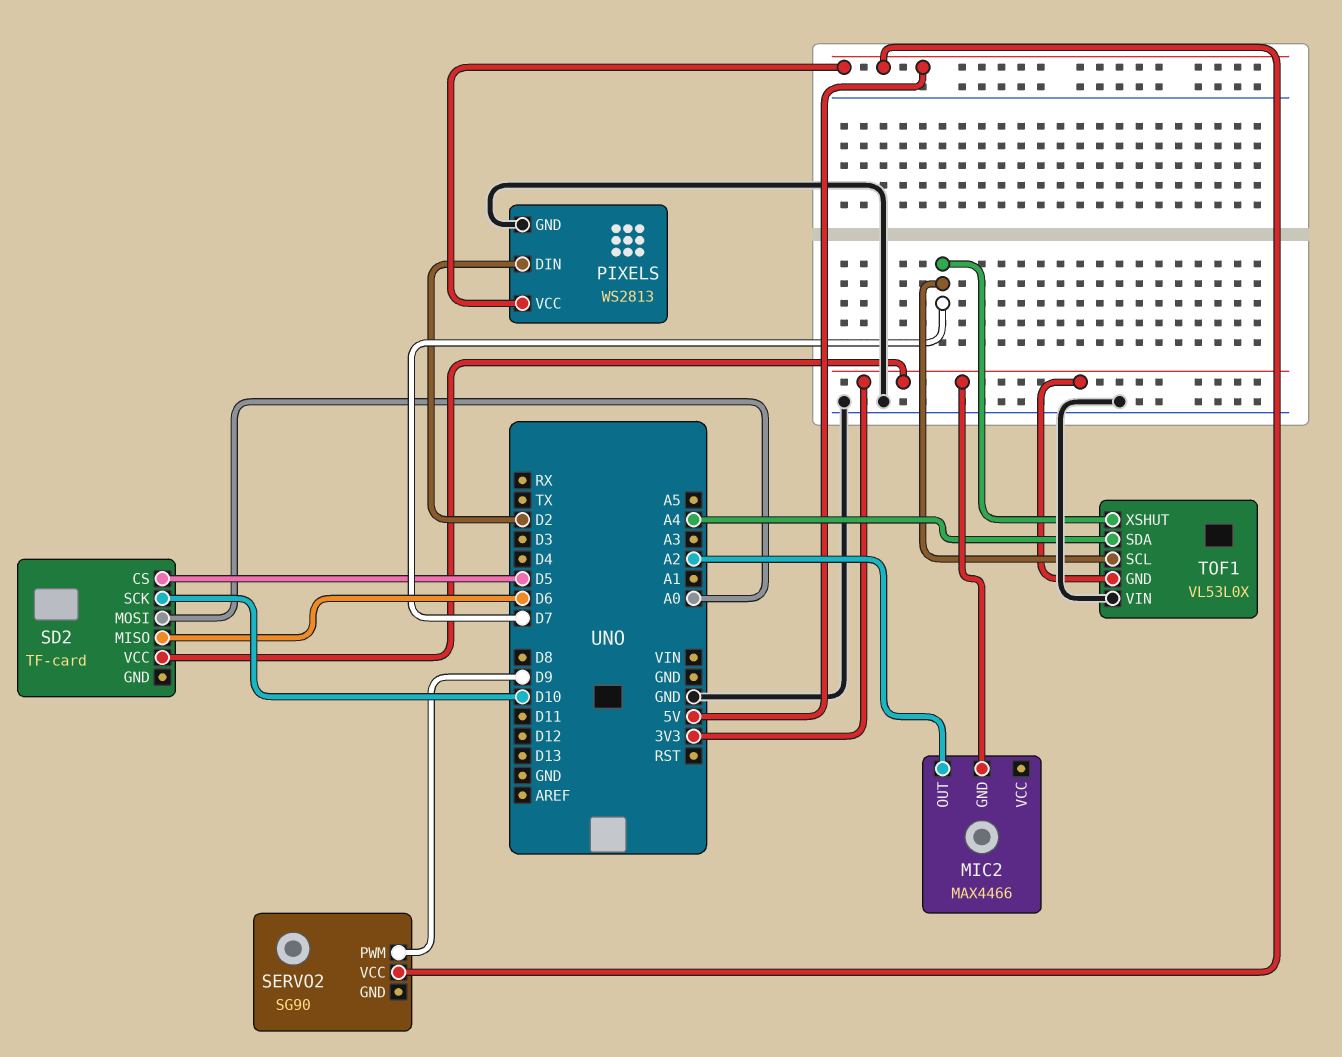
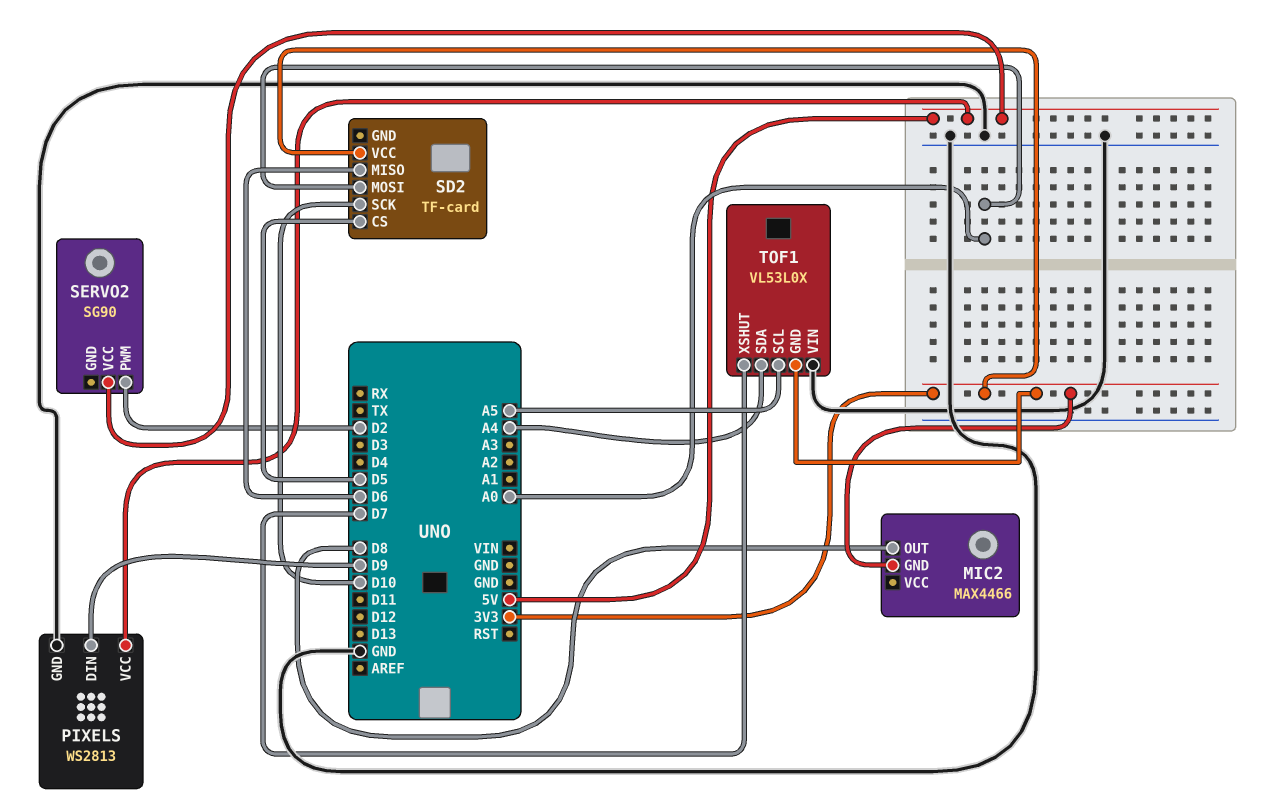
MIC2 pin OUT: A2 -> D8
PIXELS pin DIN: D2 -> D9
SERVO2 pin PWM: D9 -> D2
TOF1 pin SCL: D7 -> A5

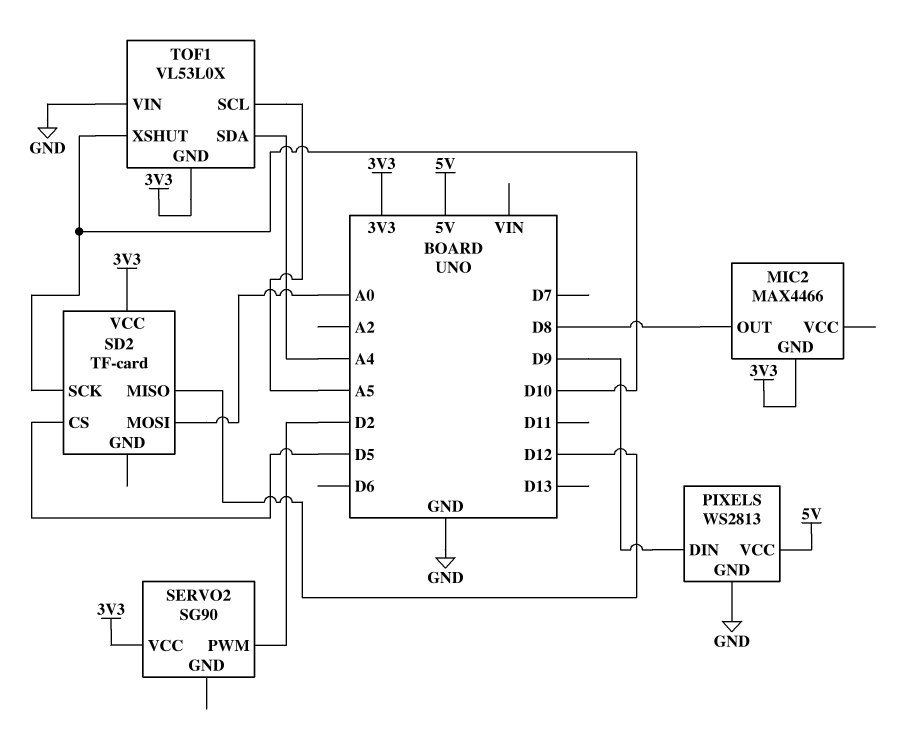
SD2 pin MISO: D6 -> D12
SERVO2 pin VCC: 5V -> 3V3
TOF1 pin XSHUT: D7 -> D10

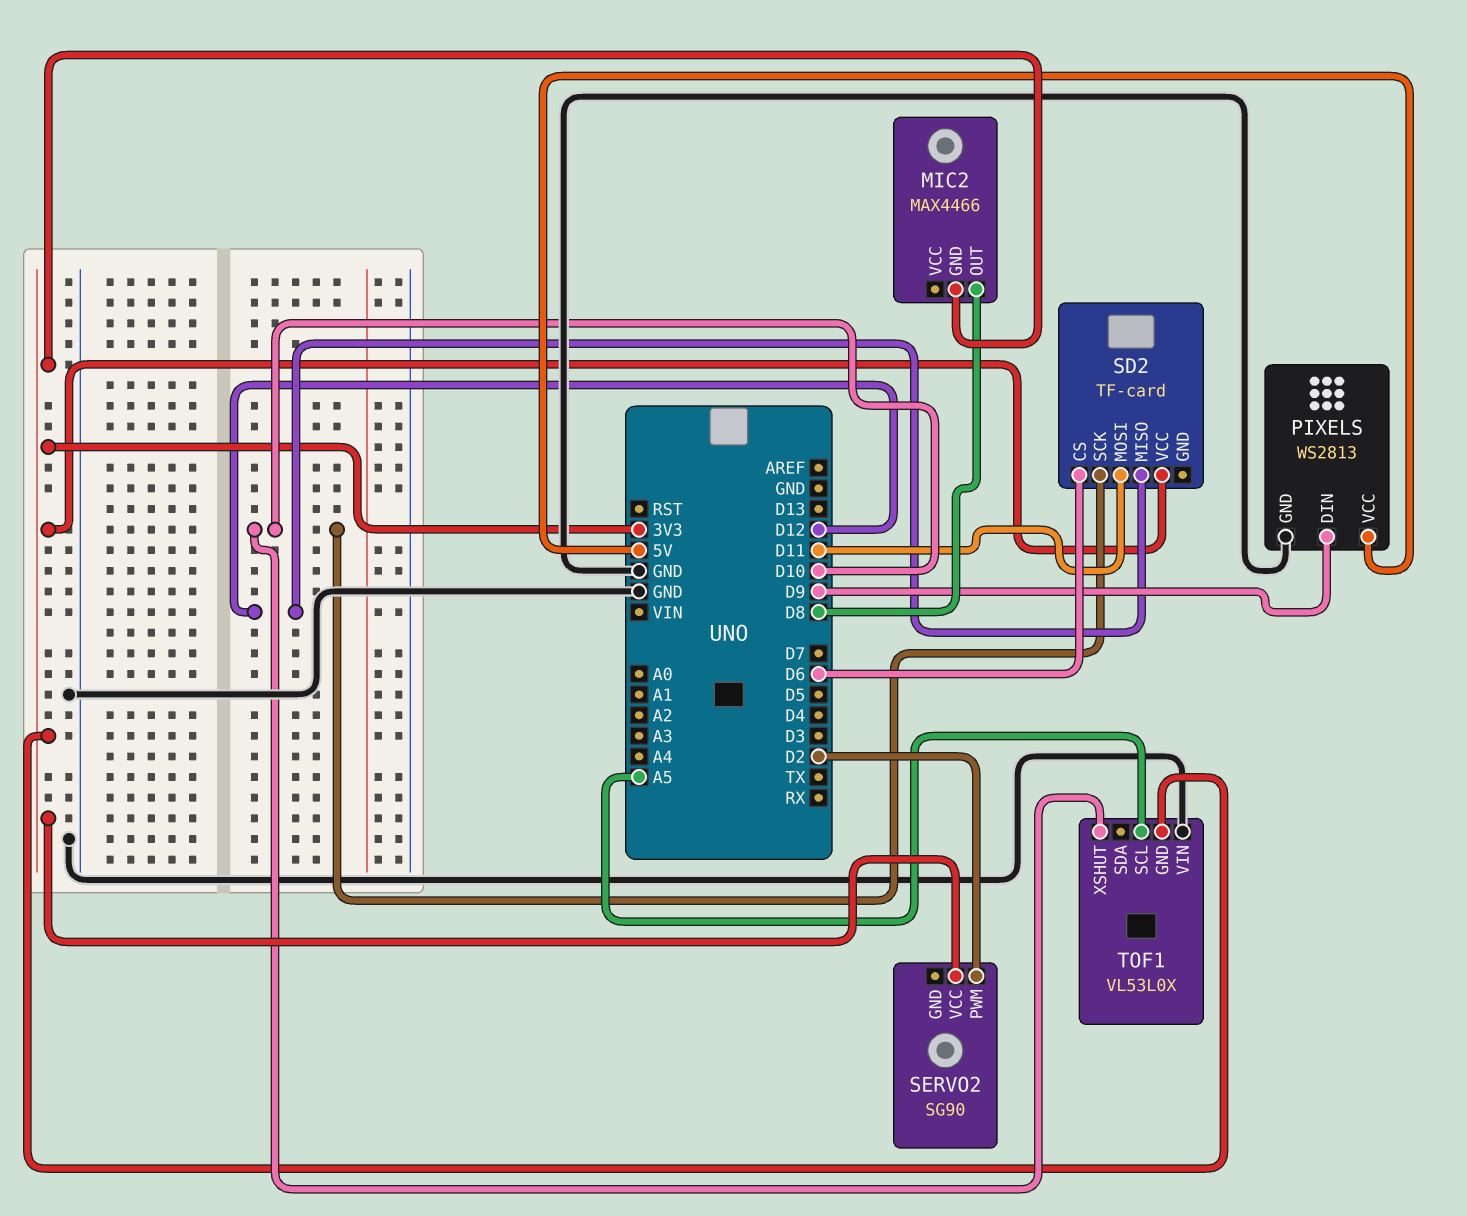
SD2 pin CS: D5 -> D6
SD2 pin MOSI: A0 -> D11
TOF1 pin SDA: A4 -> none

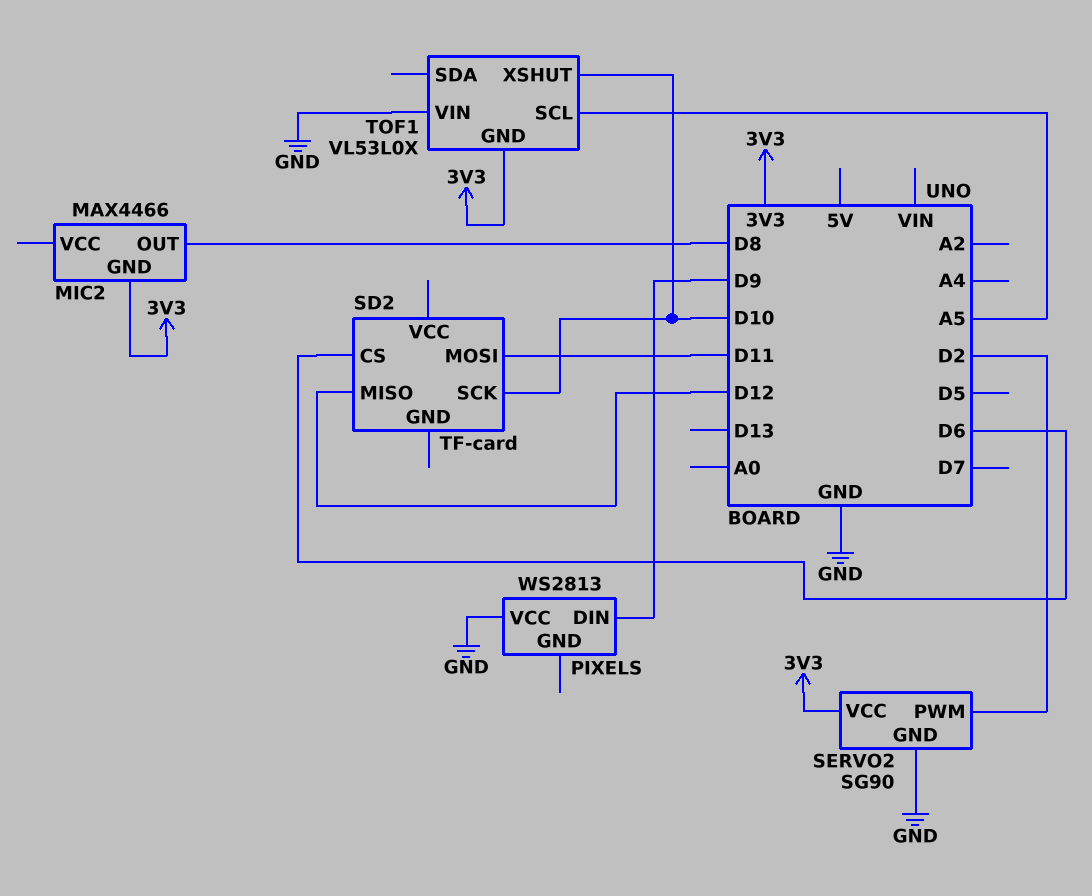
PIXELS pin GND: GND -> none
PIXELS pin VCC: 5V -> GND
SD2 pin VCC: 3V3 -> none
SERVO2 pin GND: none -> GND

